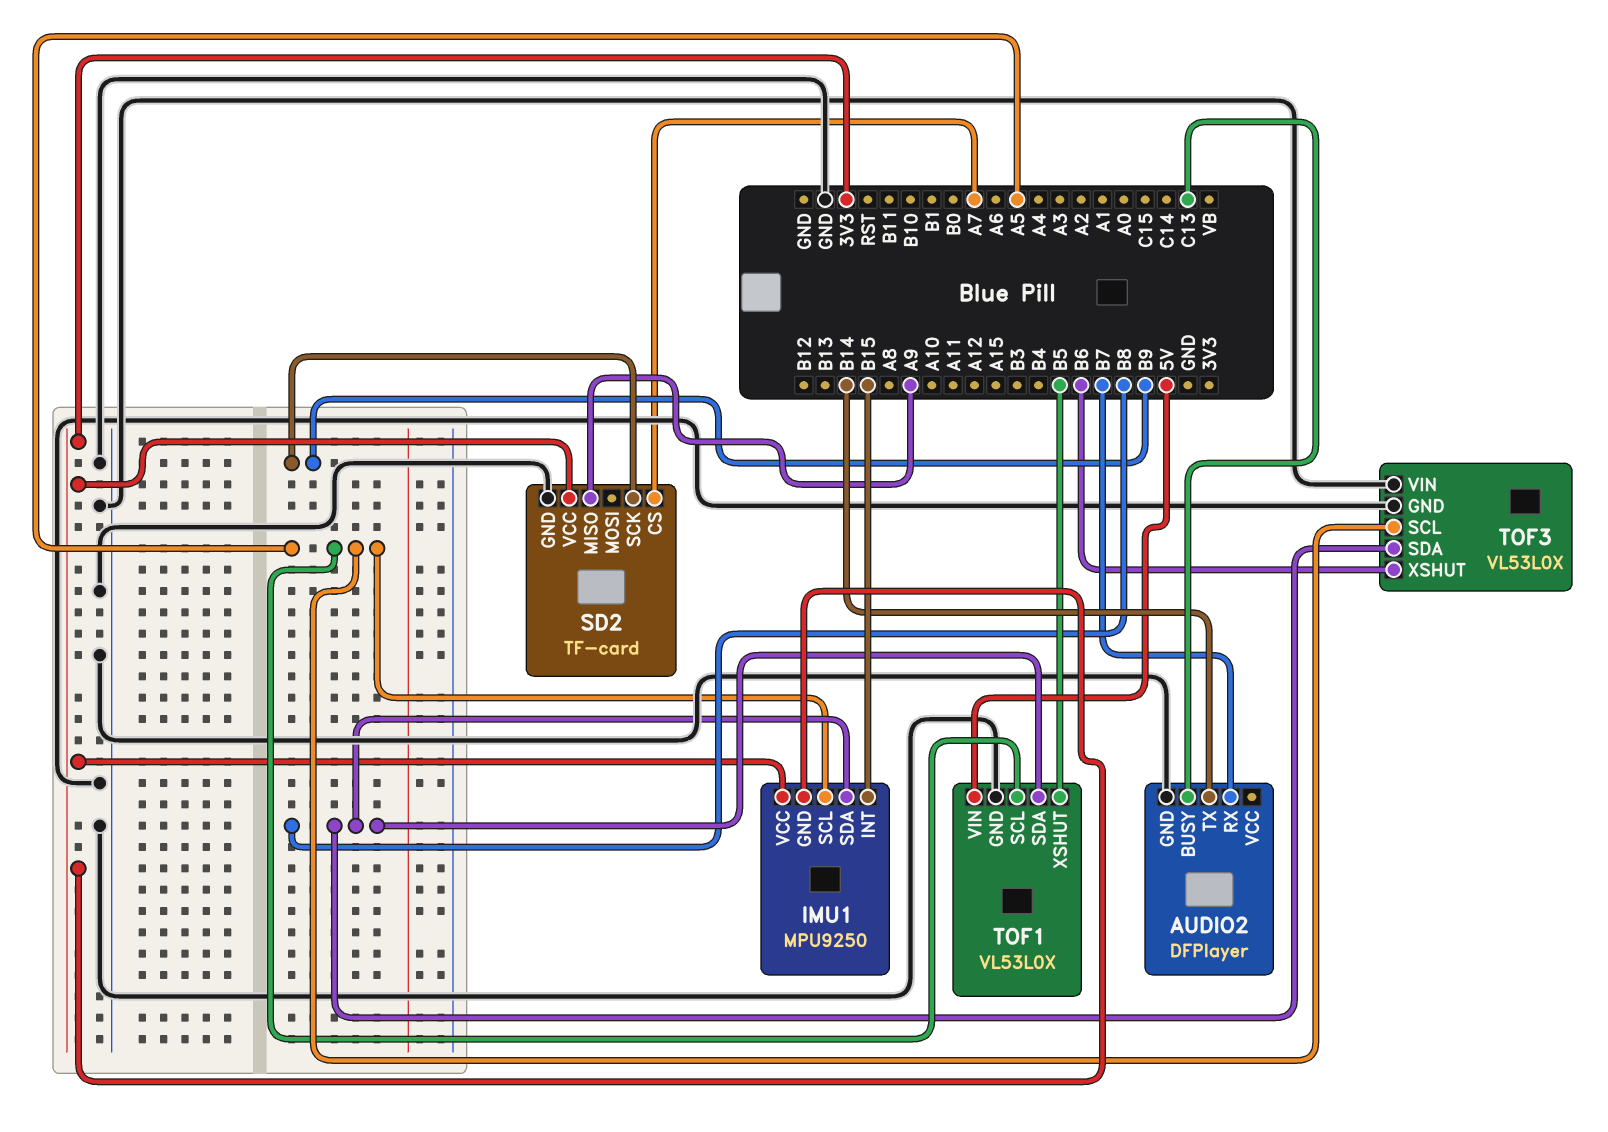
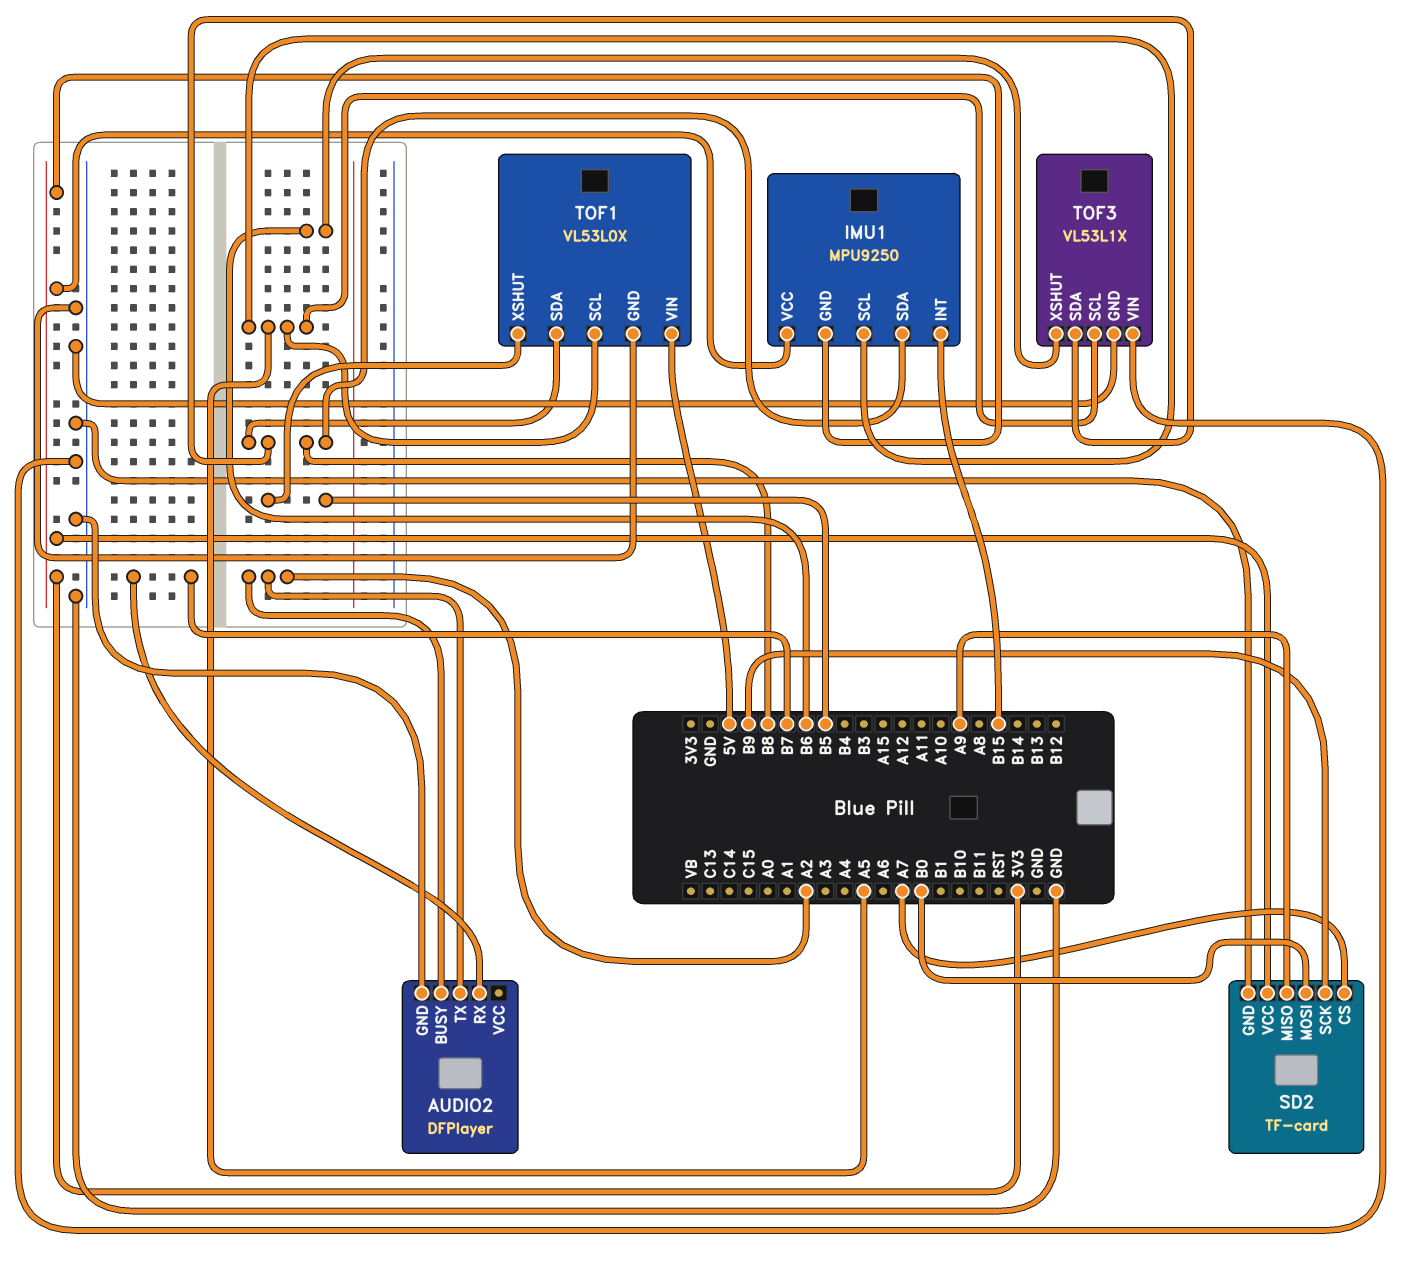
AUDIO2 pin BUSY: C13 -> A2
AUDIO2 pin TX: B14 -> A2
SD2 pin MOSI: none -> B0
TOF3: VL53L0X -> VL53L1X

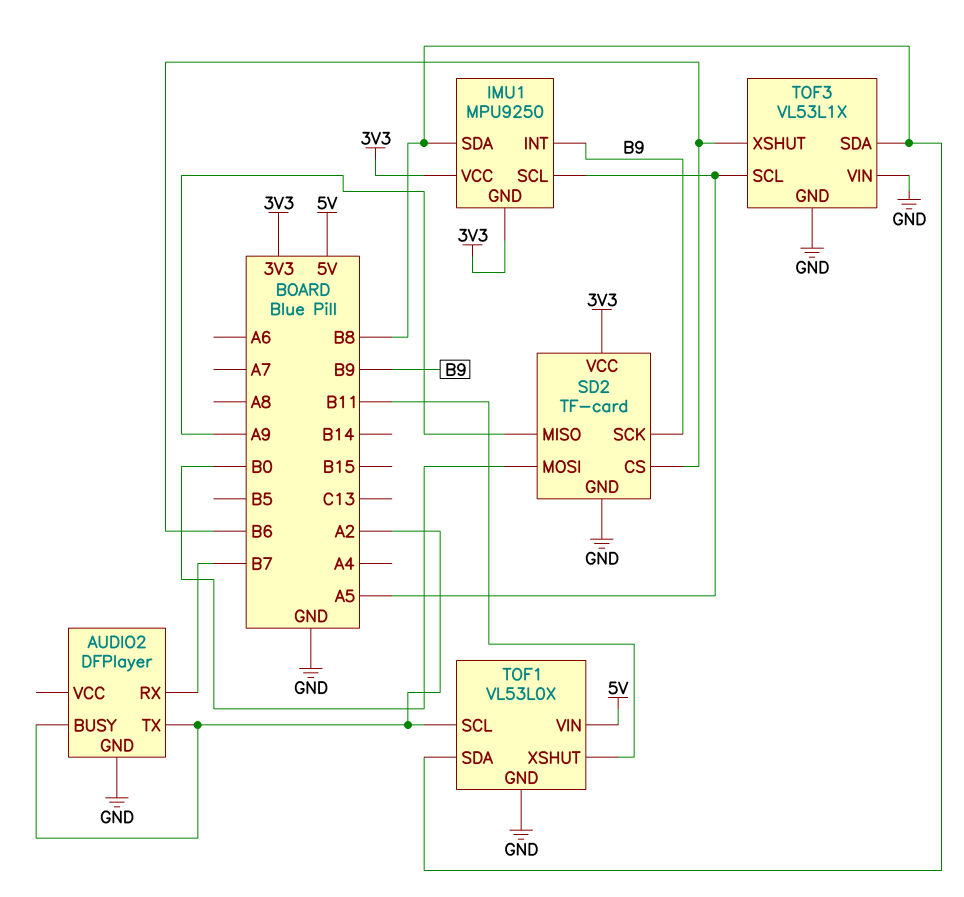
IMU1 pin INT: B15 -> B9
SD2 pin CS: A7 -> B6
TOF1 pin SCL: A5 -> A2
TOF1 pin XSHUT: B5 -> B11

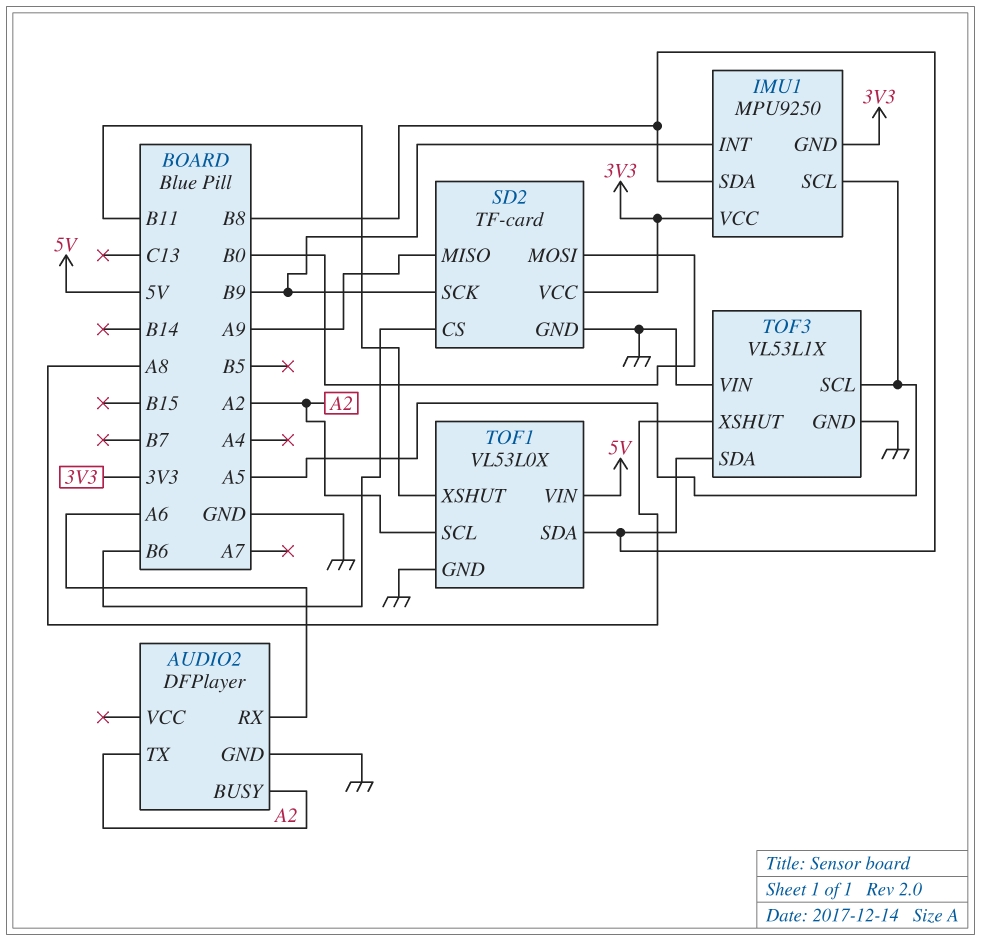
AUDIO2 pin RX: B7 -> A6
TOF3 pin XSHUT: B6 -> A8

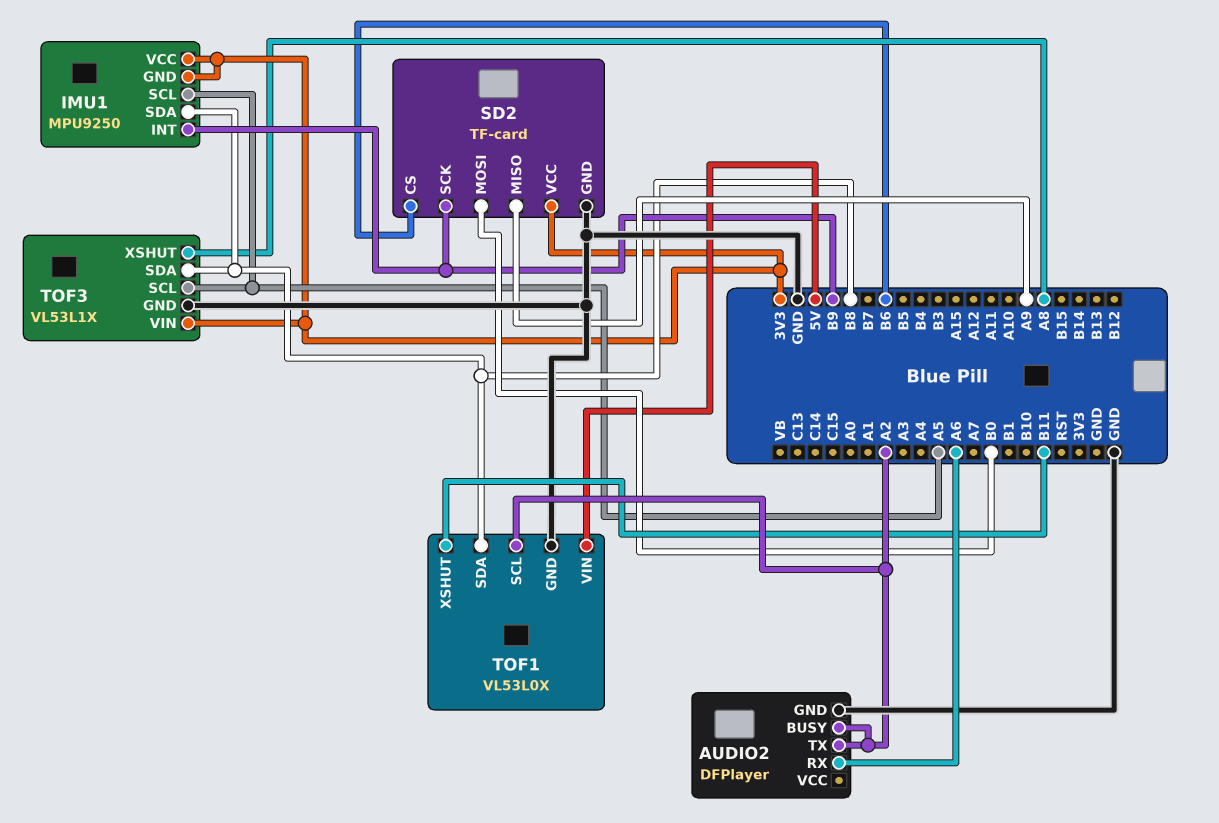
TOF3 pin VIN: GND -> 3V3

